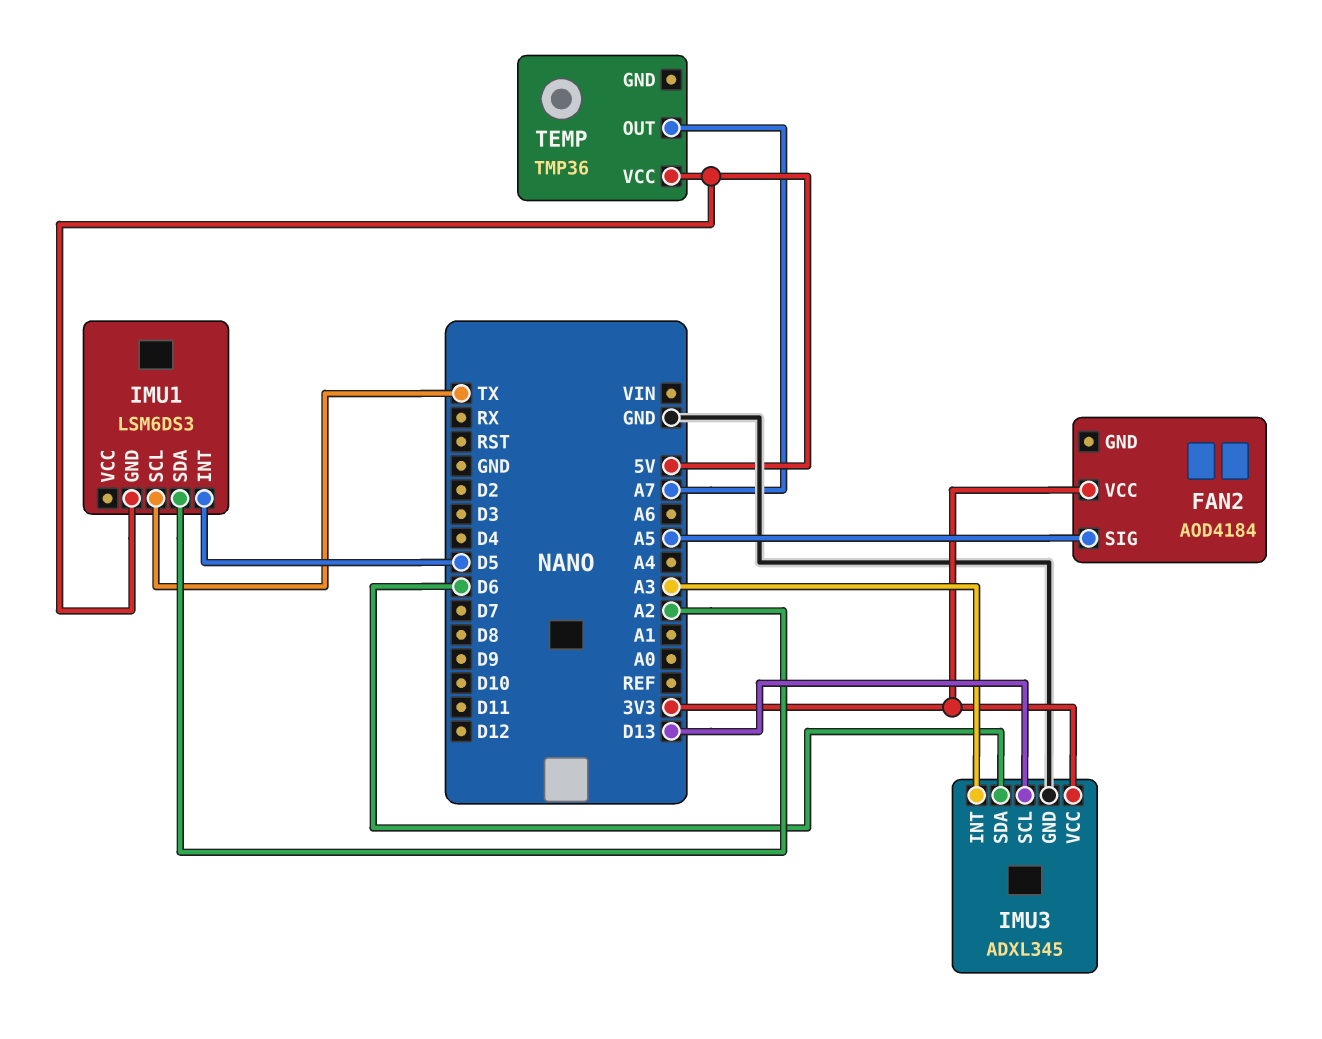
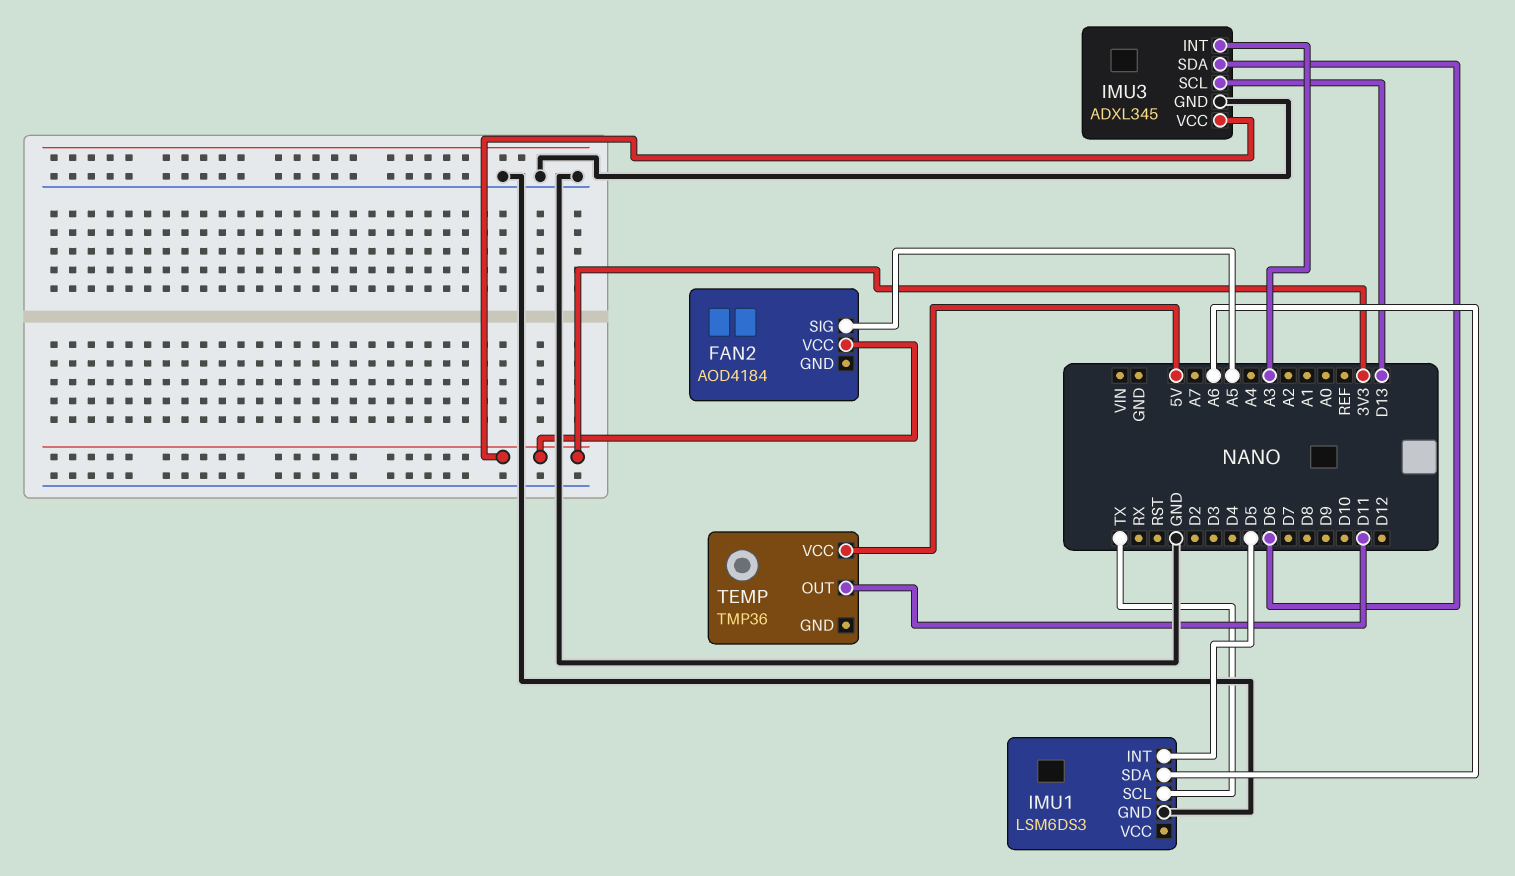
IMU1 pin GND: 5V -> GND
IMU1 pin SDA: A2 -> A6
TEMP pin OUT: A7 -> D11

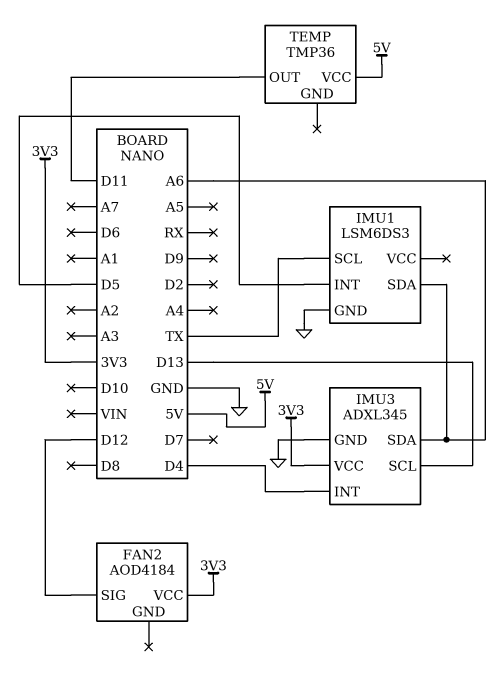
FAN2 pin SIG: A5 -> D12
IMU3 pin INT: A3 -> D4
IMU3 pin SDA: D6 -> A6

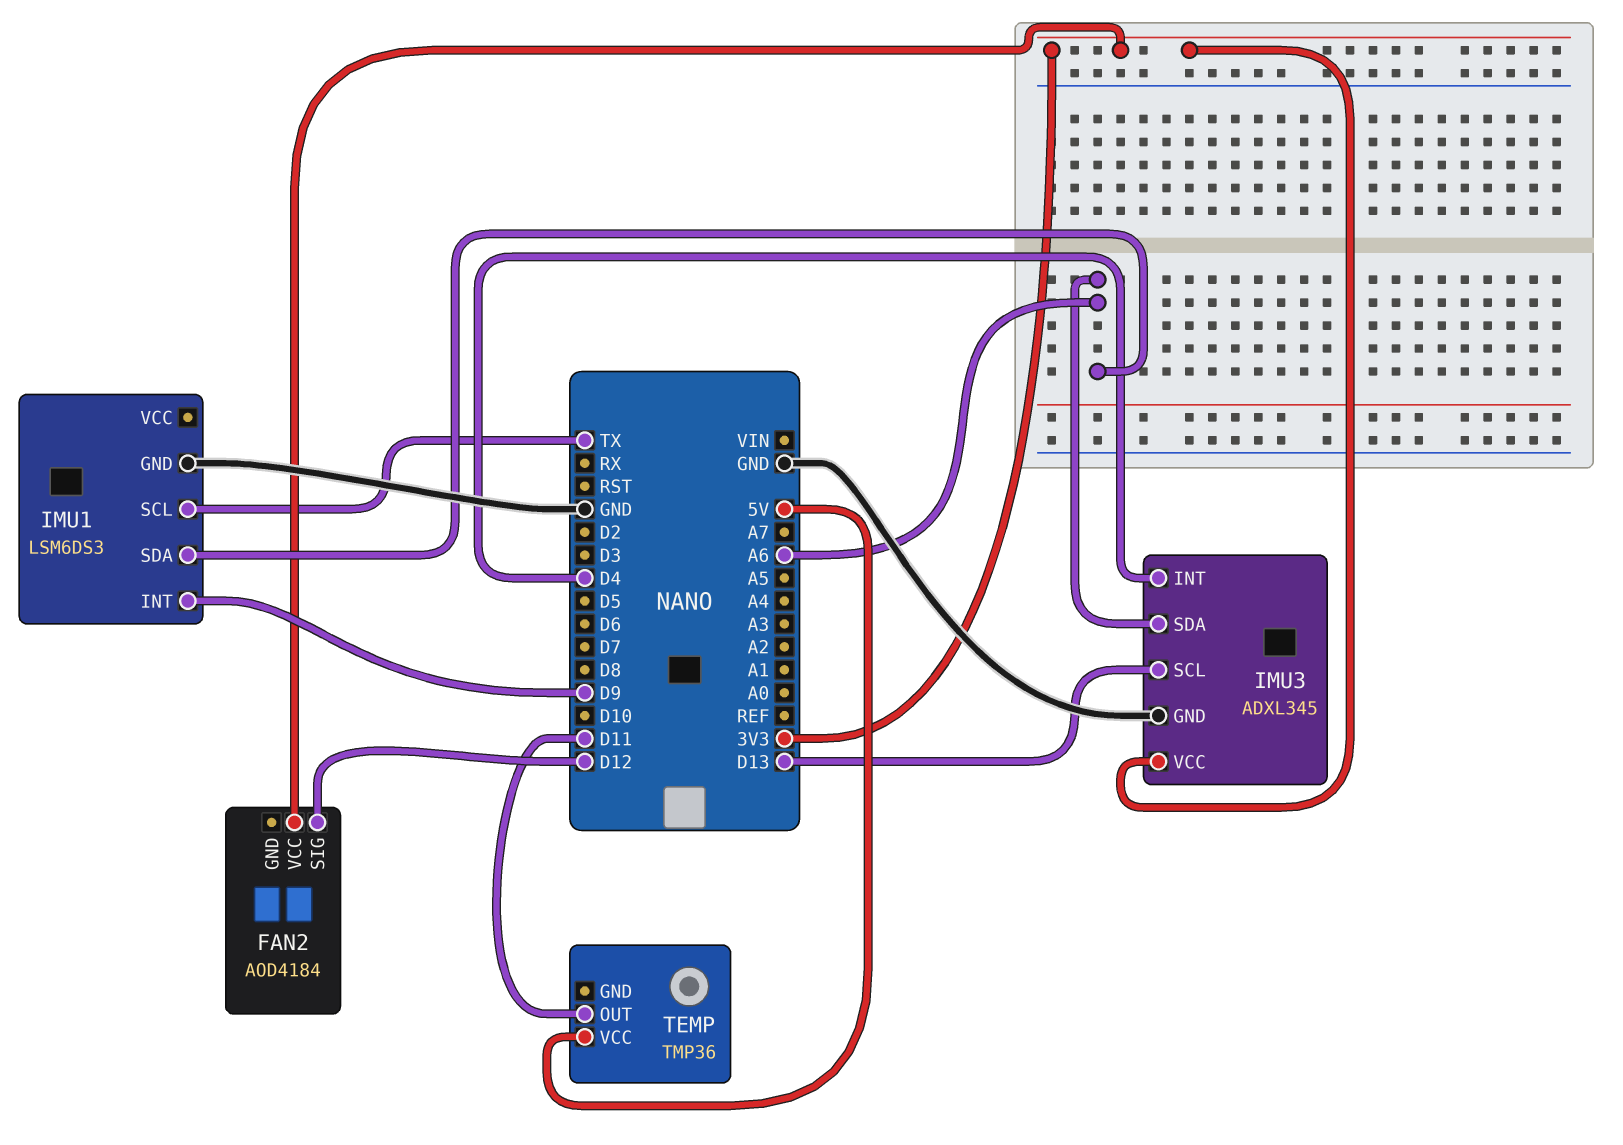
IMU1 pin INT: D5 -> D9

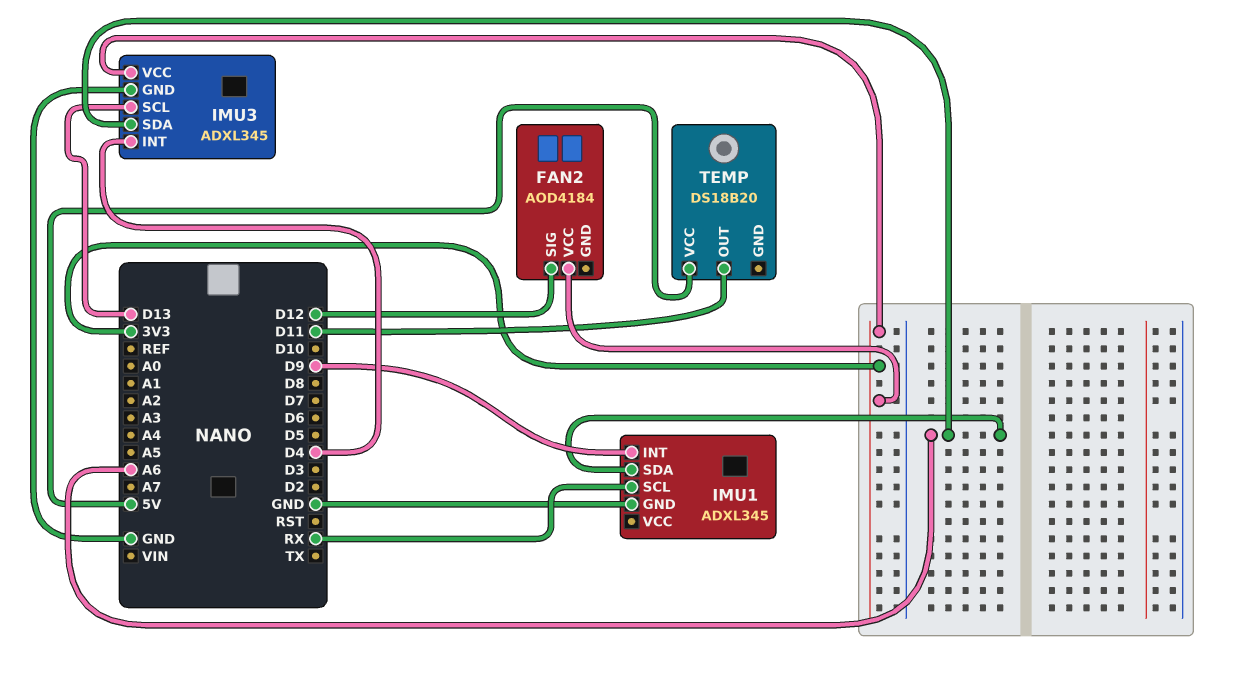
IMU1: LSM6DS3 -> ADXL345
IMU1 pin SCL: TX -> RX
TEMP: TMP36 -> DS18B20

